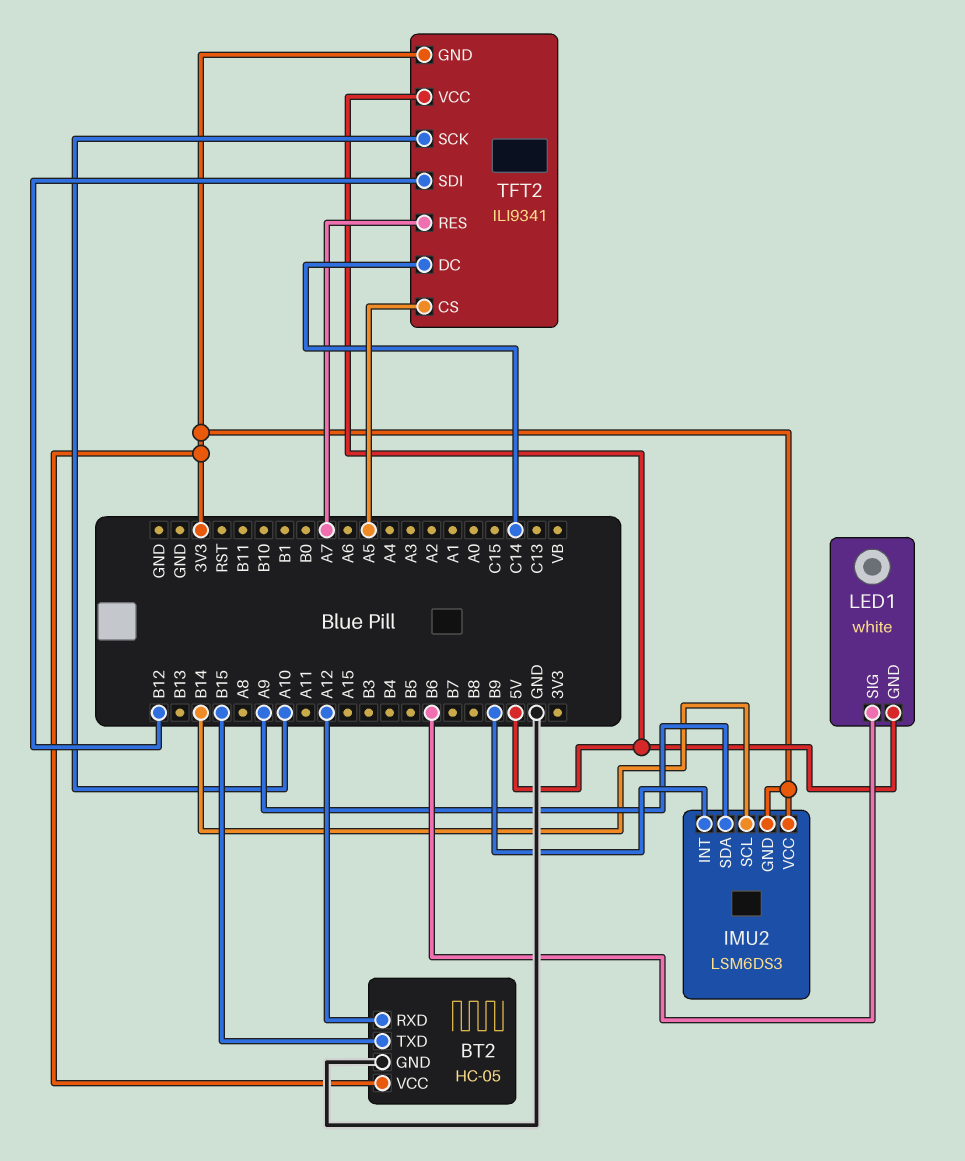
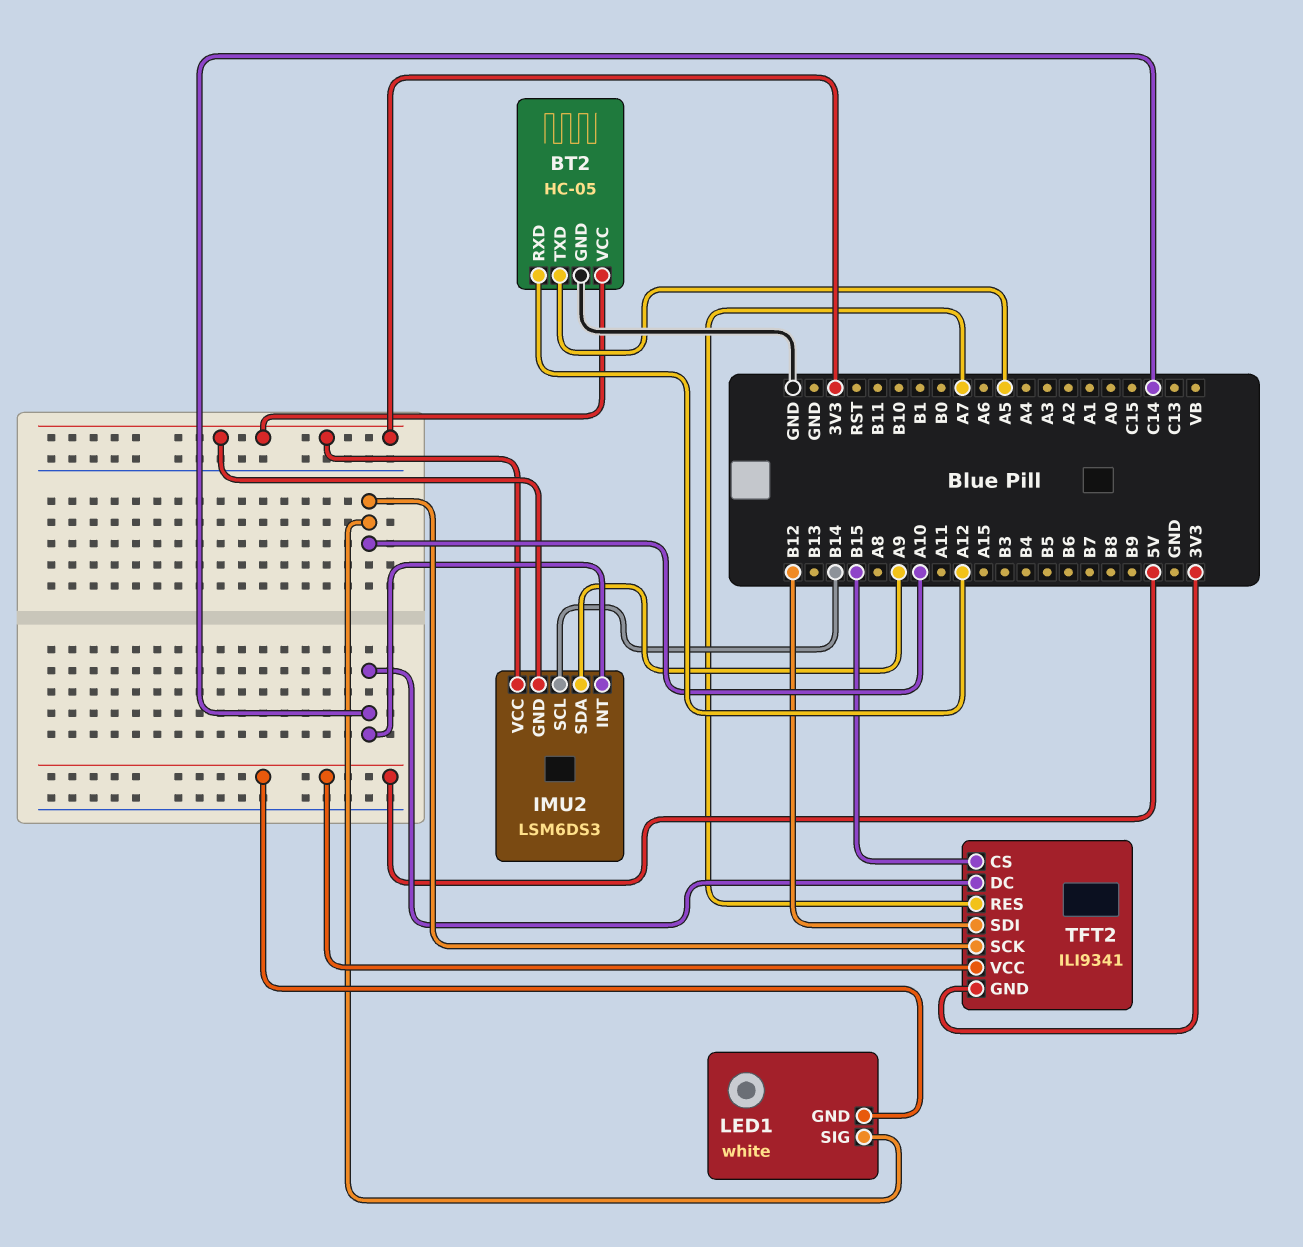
BT2 pin TXD: B15 -> A5
IMU2 pin INT: B9 -> C14
LED1 pin SIG: B6 -> A10
TFT2 pin CS: A5 -> B15

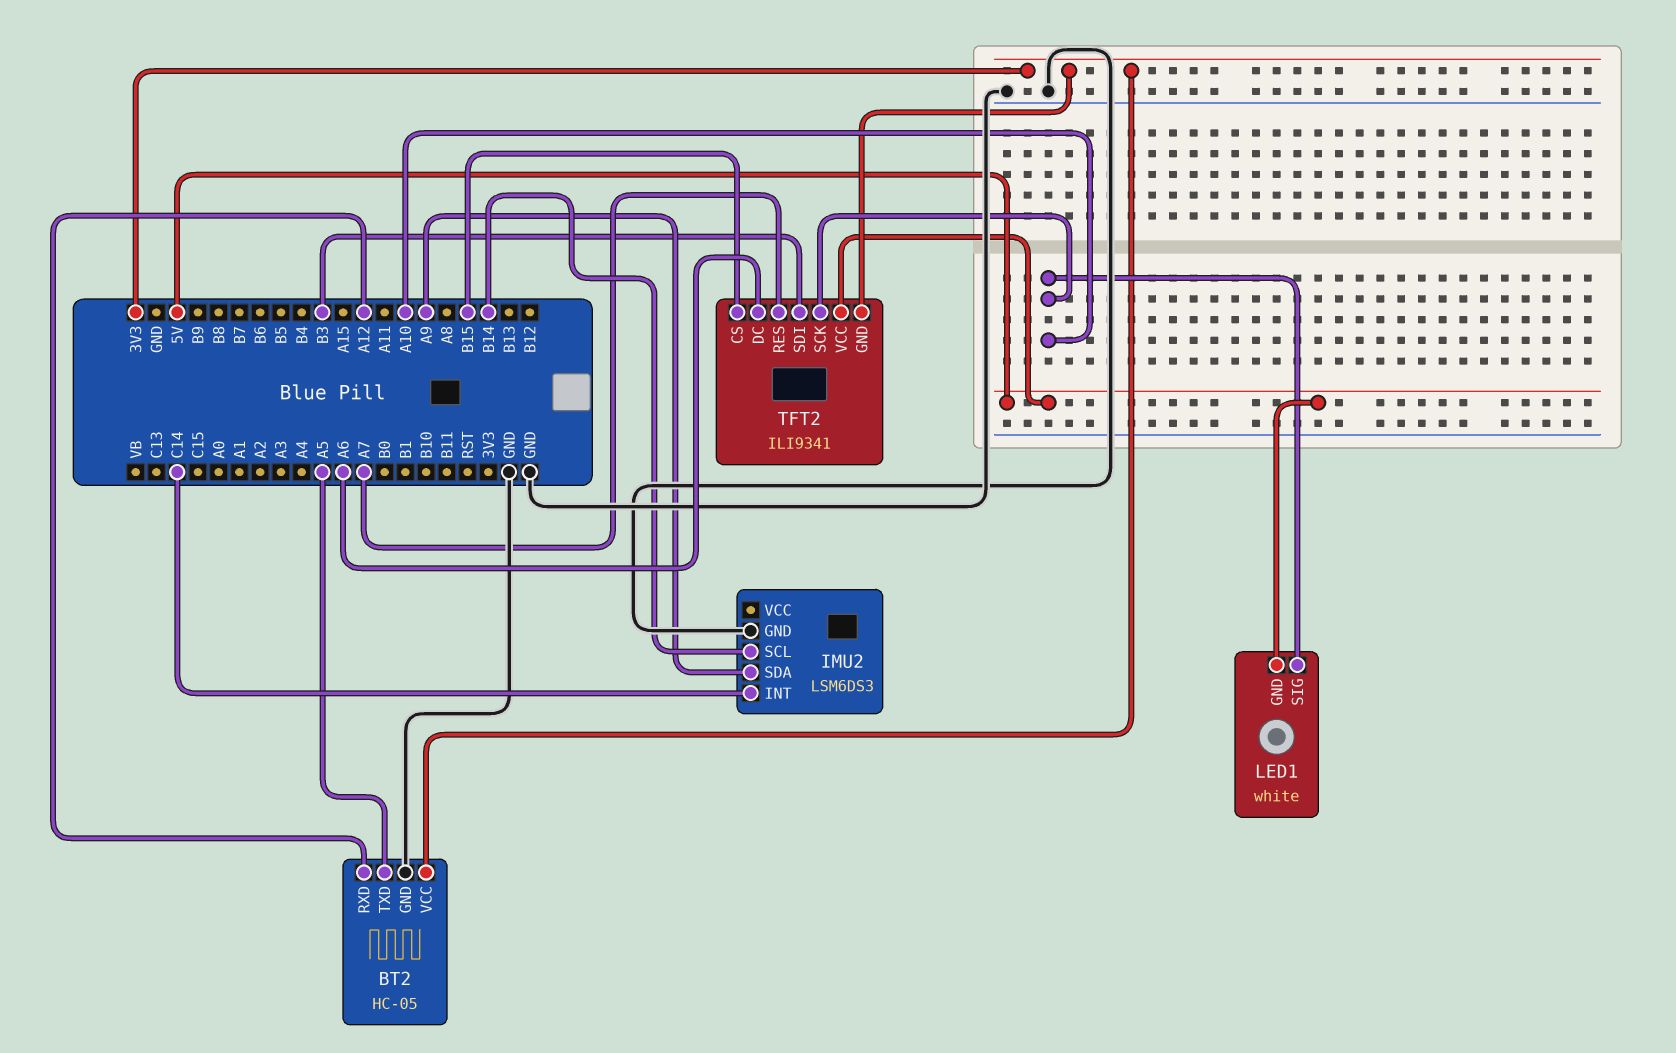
IMU2 pin GND: 3V3 -> GND
IMU2 pin VCC: 3V3 -> none
TFT2 pin DC: C14 -> A6
TFT2 pin SDI: B12 -> B3

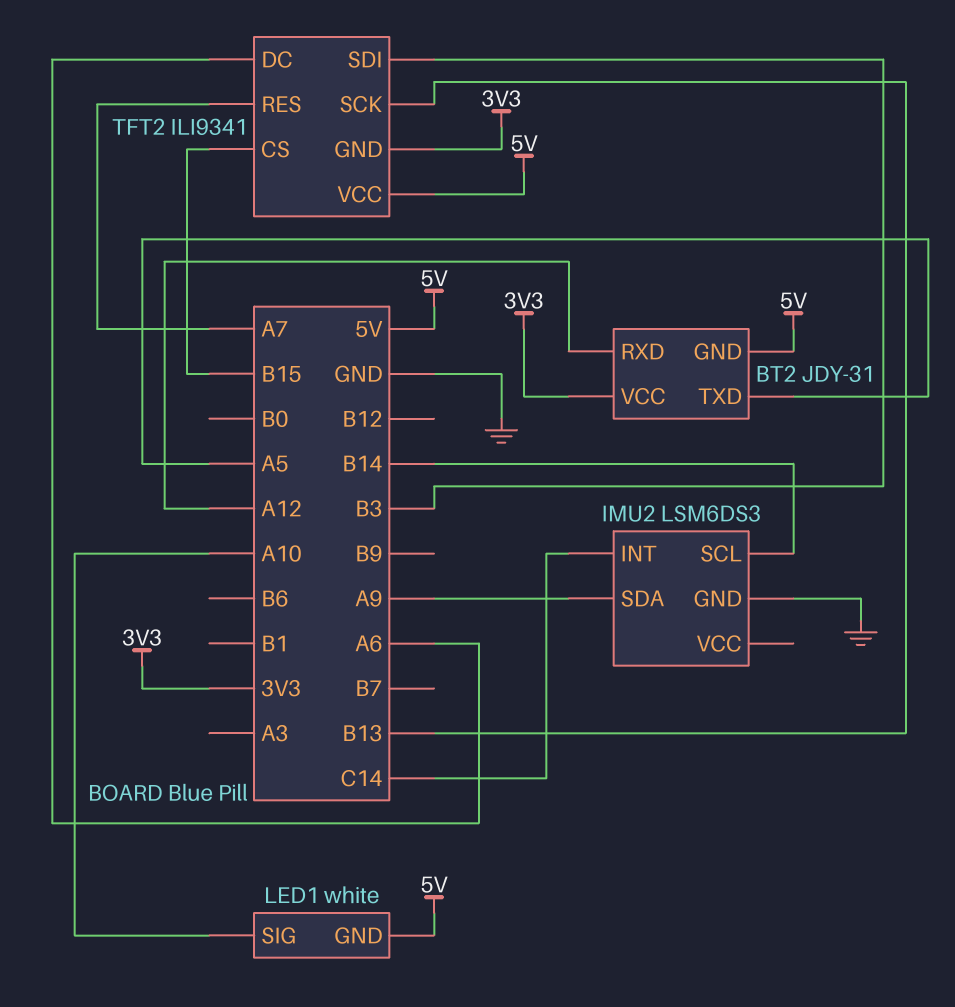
BT2: HC-05 -> JDY-31
BT2 pin GND: GND -> 5V
TFT2 pin SCK: A10 -> B13

